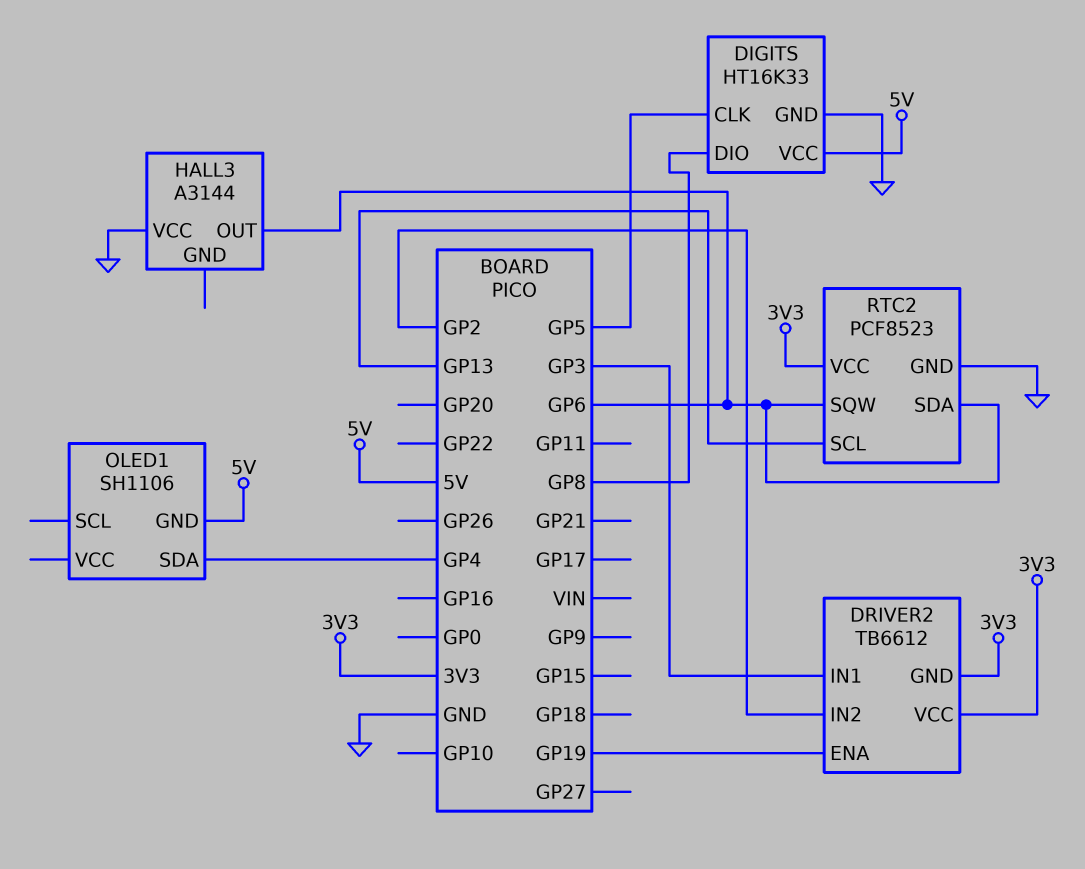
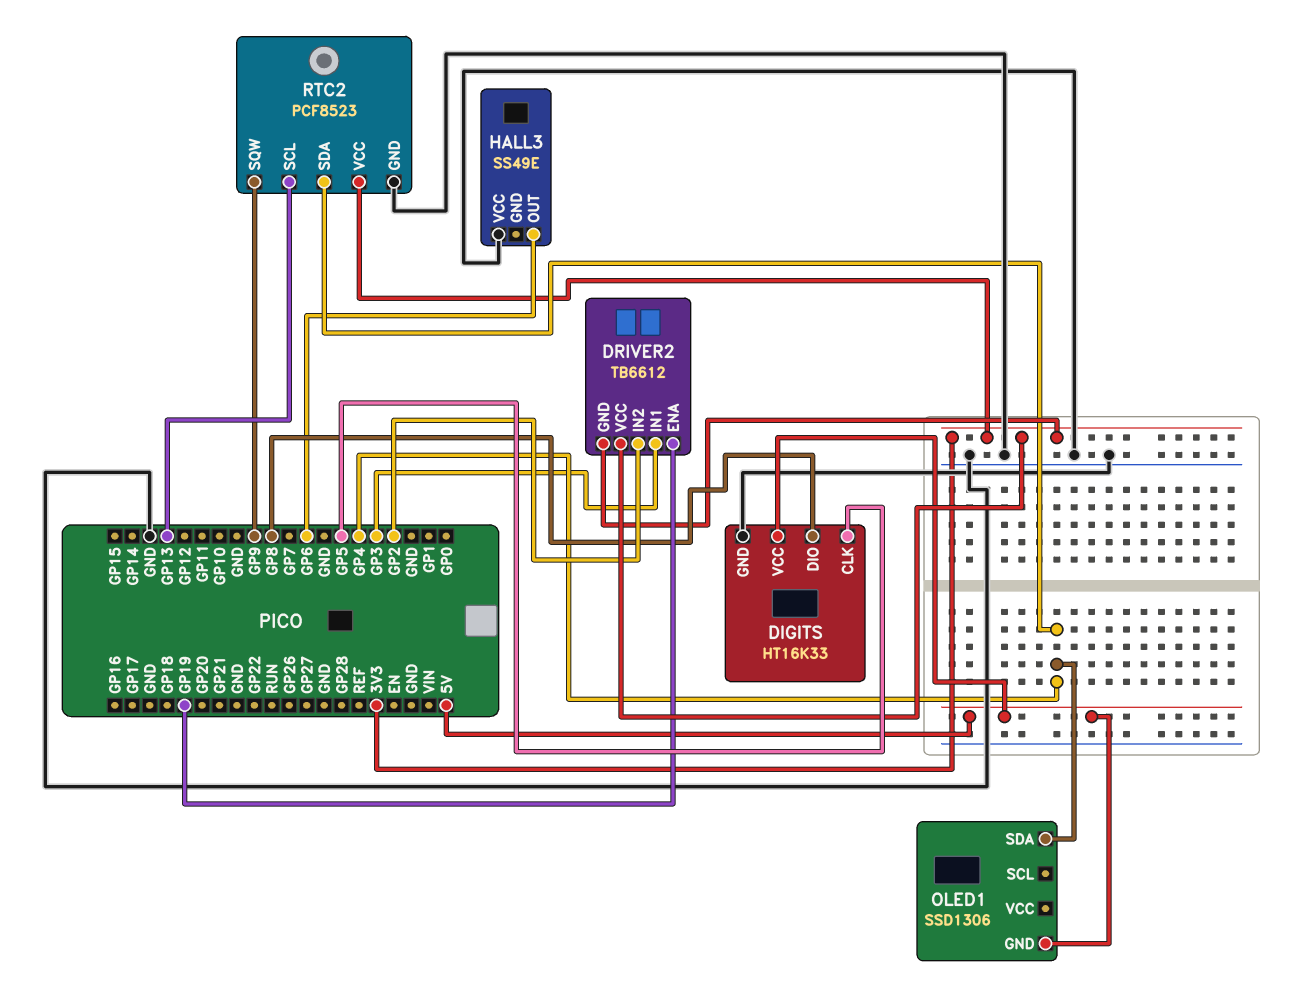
HALL3: A3144 -> SS49E
OLED1: SH1106 -> SSD1306
RTC2 pin SDA: GP6 -> GP4
RTC2 pin SQW: GP6 -> GP9

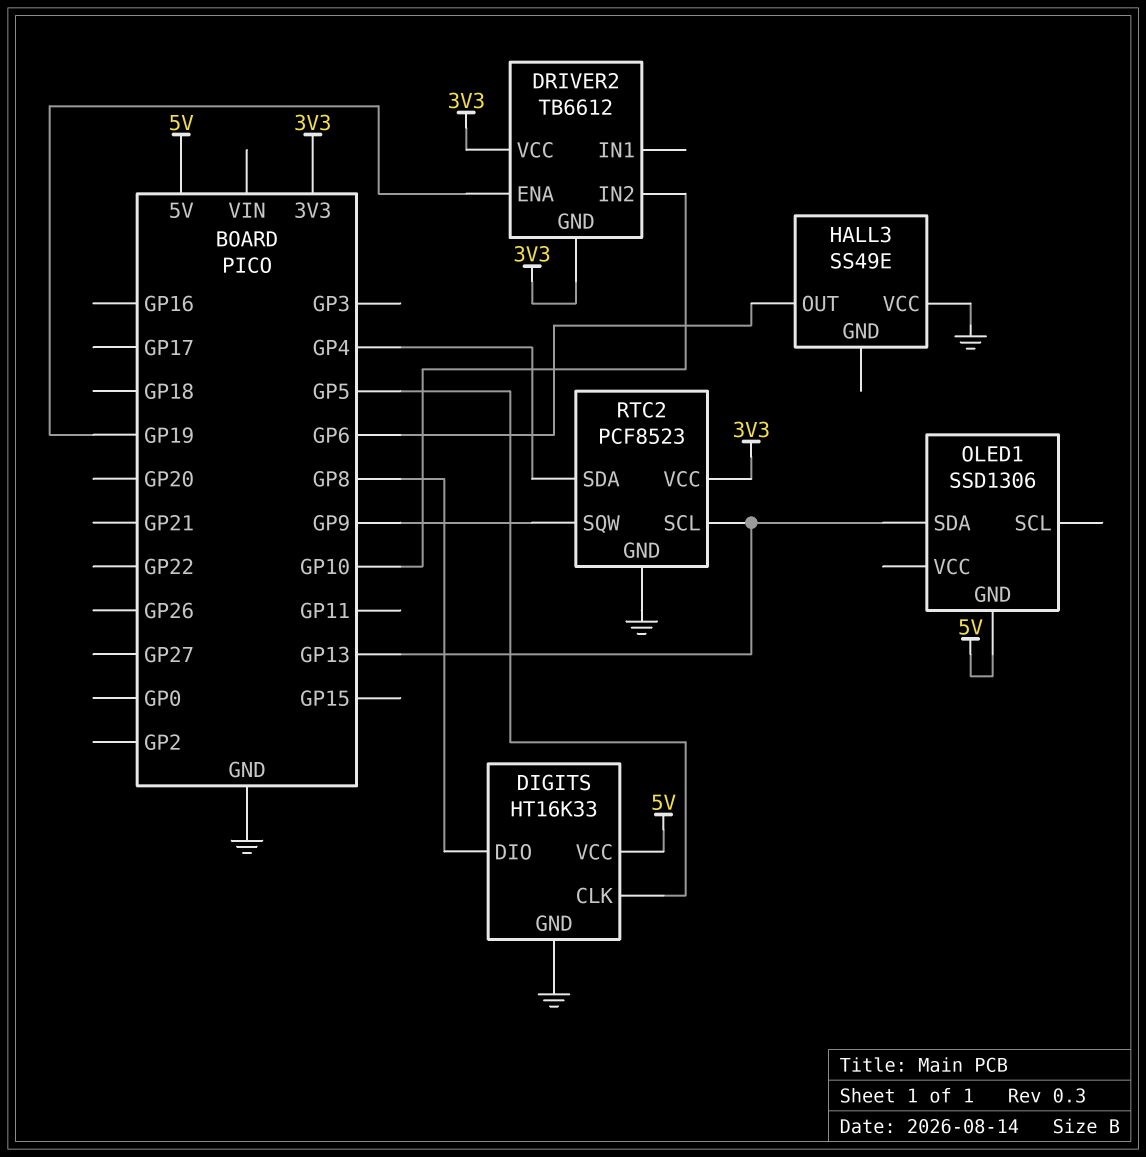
DRIVER2 pin IN1: GP3 -> none
DRIVER2 pin IN2: GP2 -> GP10
OLED1 pin SDA: GP4 -> GP13

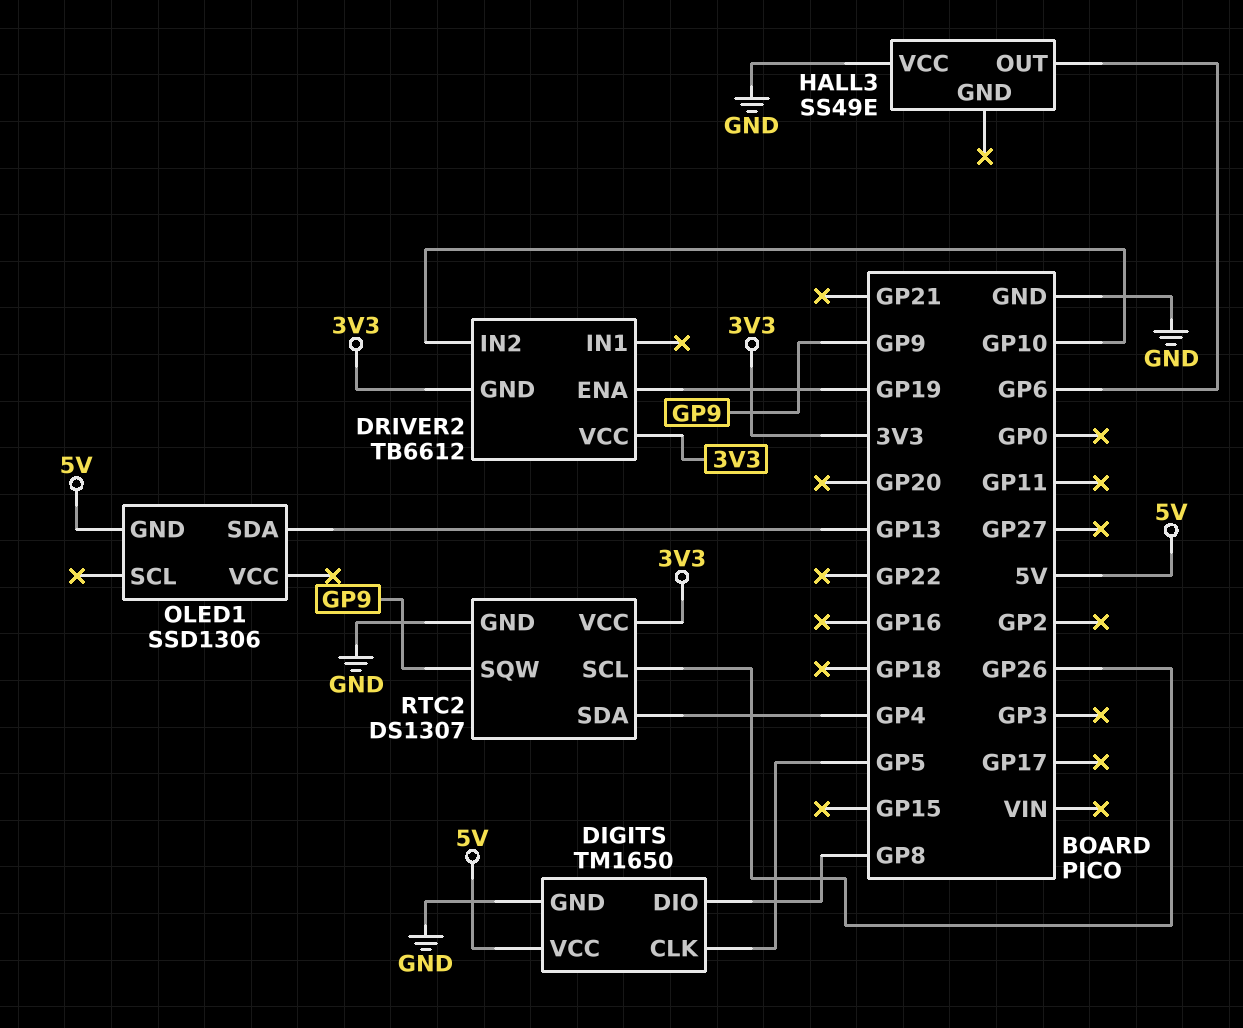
DIGITS: HT16K33 -> TM1650
RTC2: PCF8523 -> DS1307
RTC2 pin SCL: GP13 -> GP26

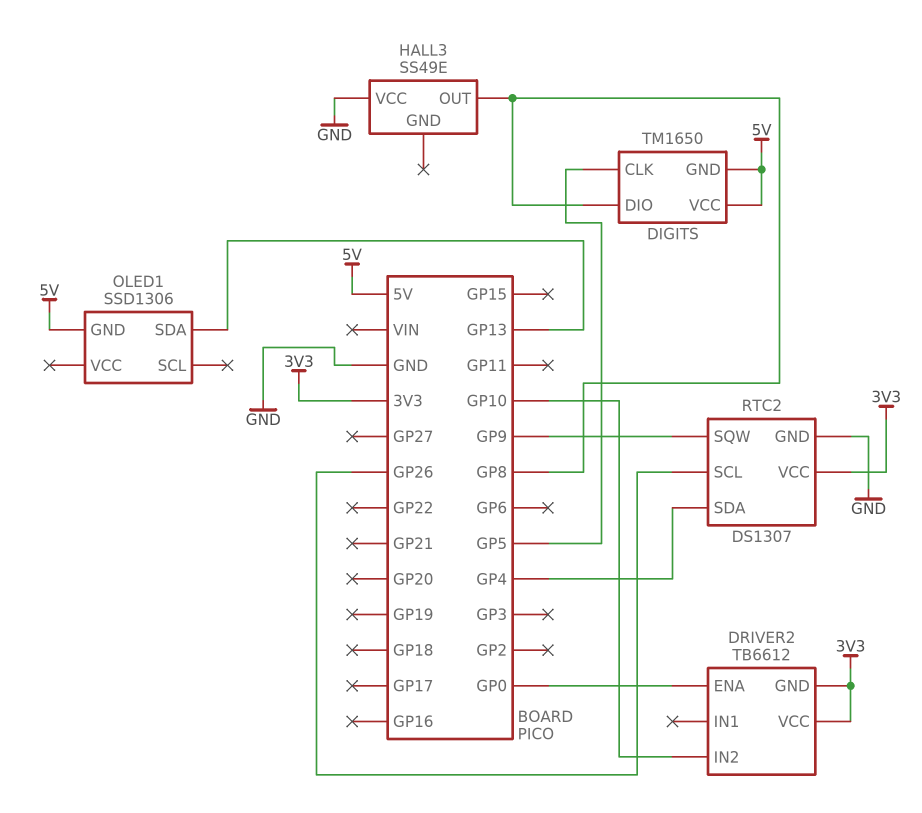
DIGITS pin GND: GND -> 5V
DRIVER2 pin ENA: GP19 -> GP0
HALL3 pin OUT: GP6 -> GP8

